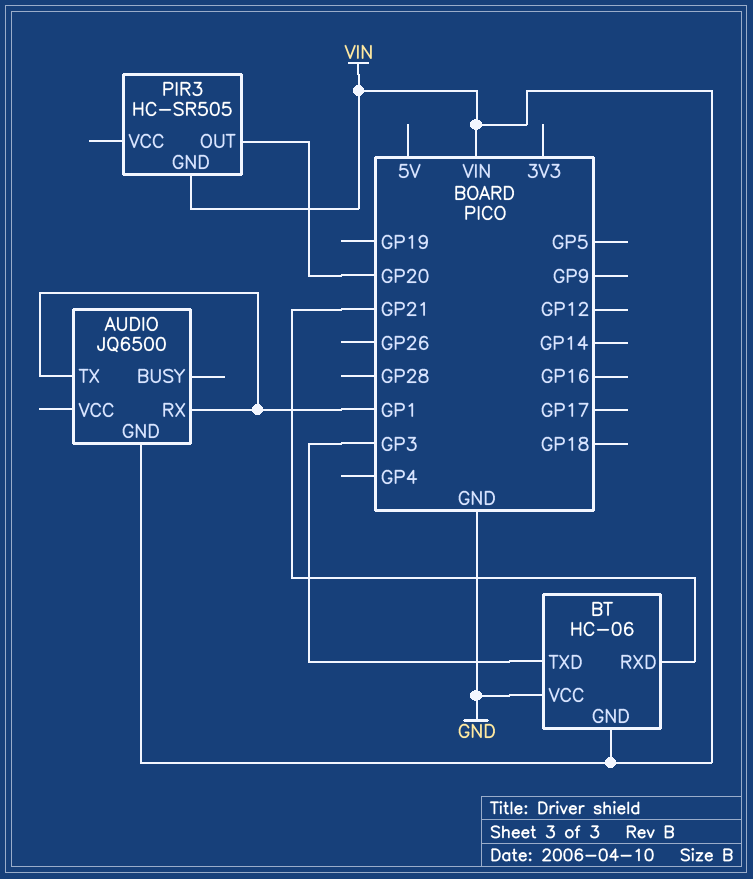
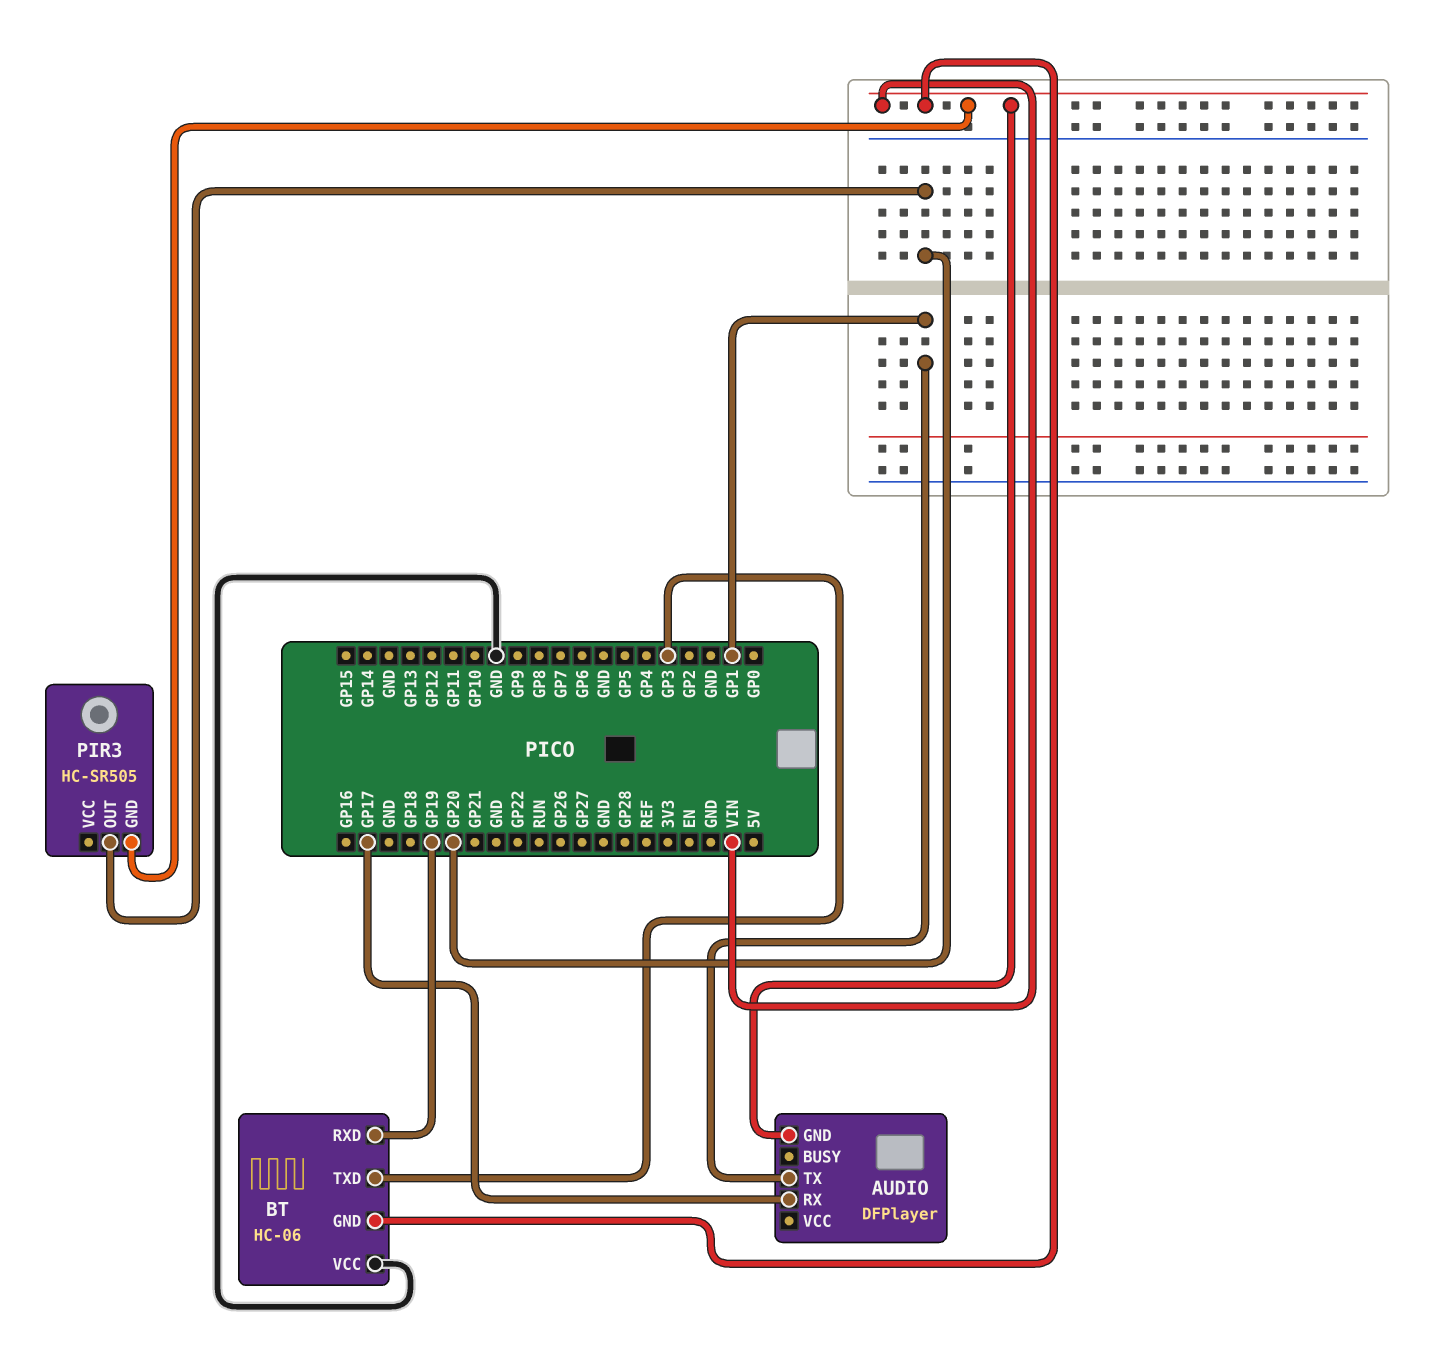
AUDIO: JQ6500 -> DFPlayer
AUDIO pin RX: GP1 -> GP17
BT pin RXD: GP21 -> GP19

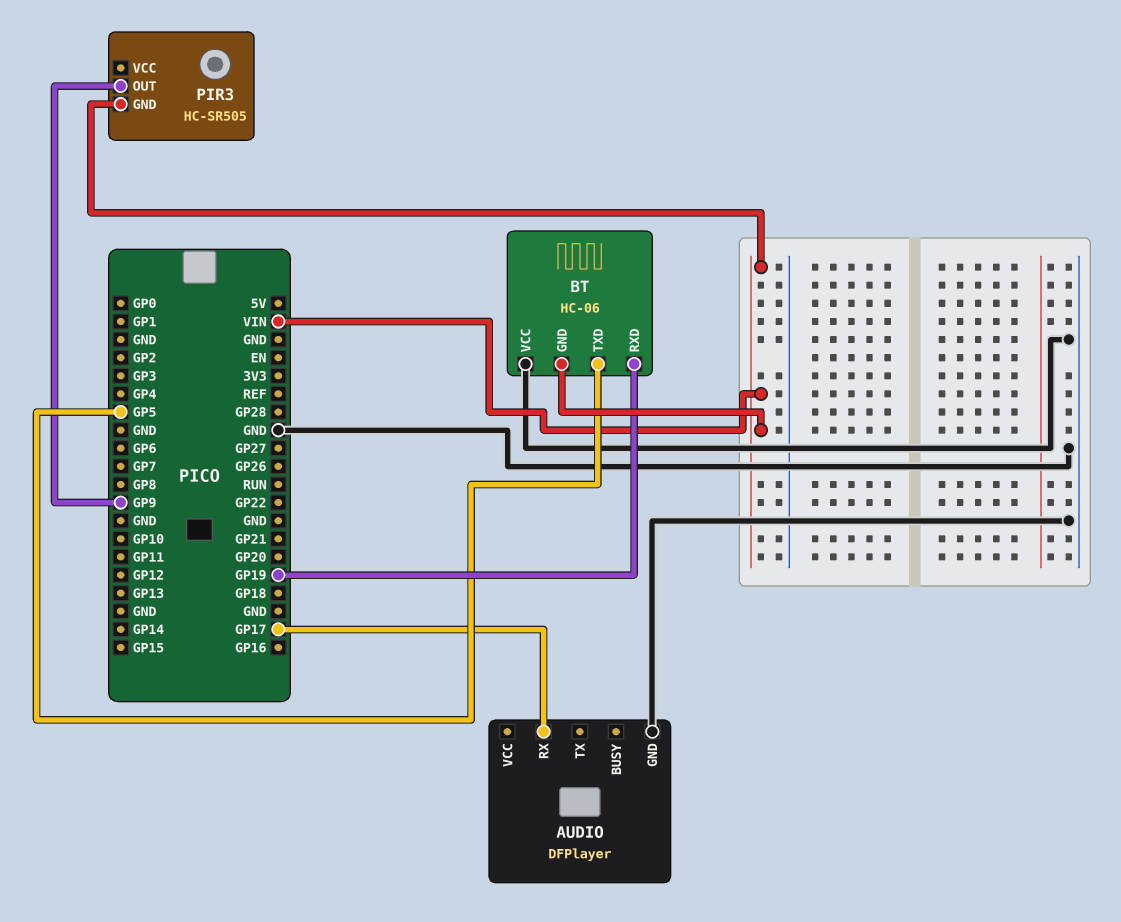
AUDIO pin GND: VIN -> GND
AUDIO pin TX: GP1 -> none
BT pin TXD: GP3 -> GP5
PIR3 pin OUT: GP20 -> GP9

